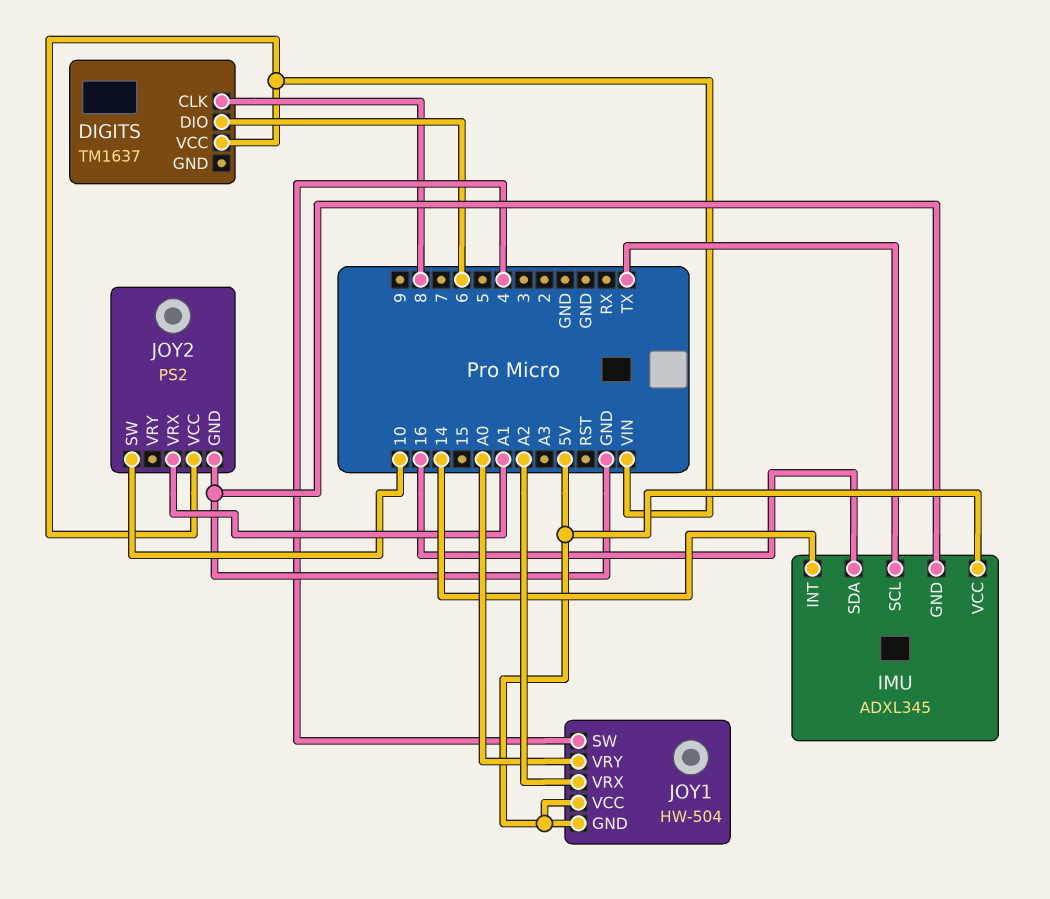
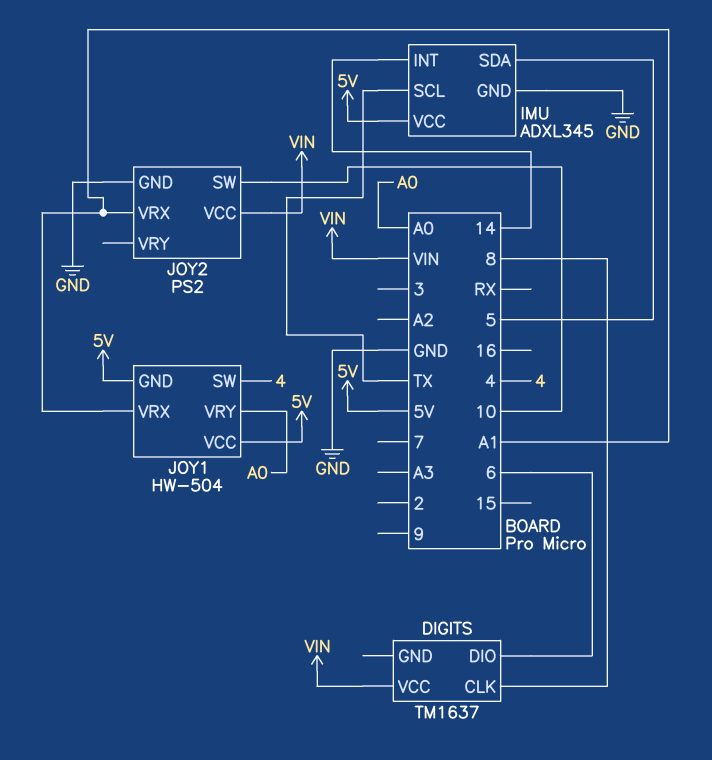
IMU pin SDA: 16 -> 5
JOY1 pin VRX: A2 -> A1

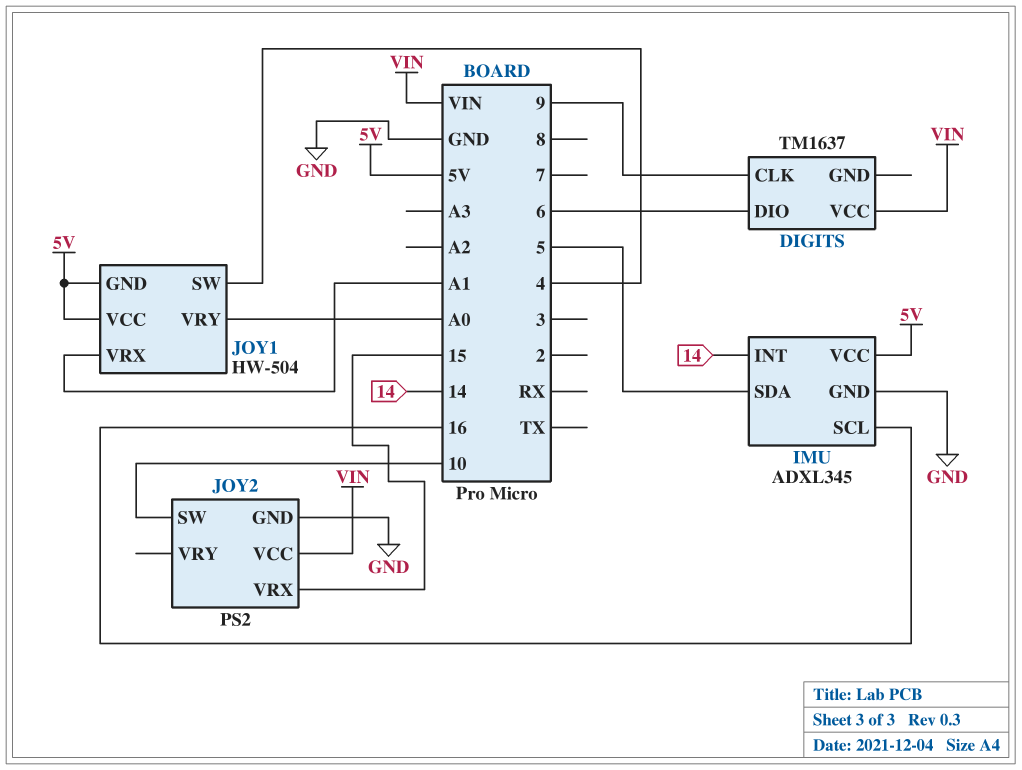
DIGITS pin CLK: 8 -> 9
IMU pin SCL: TX -> 16
JOY2 pin VRX: A1 -> 15

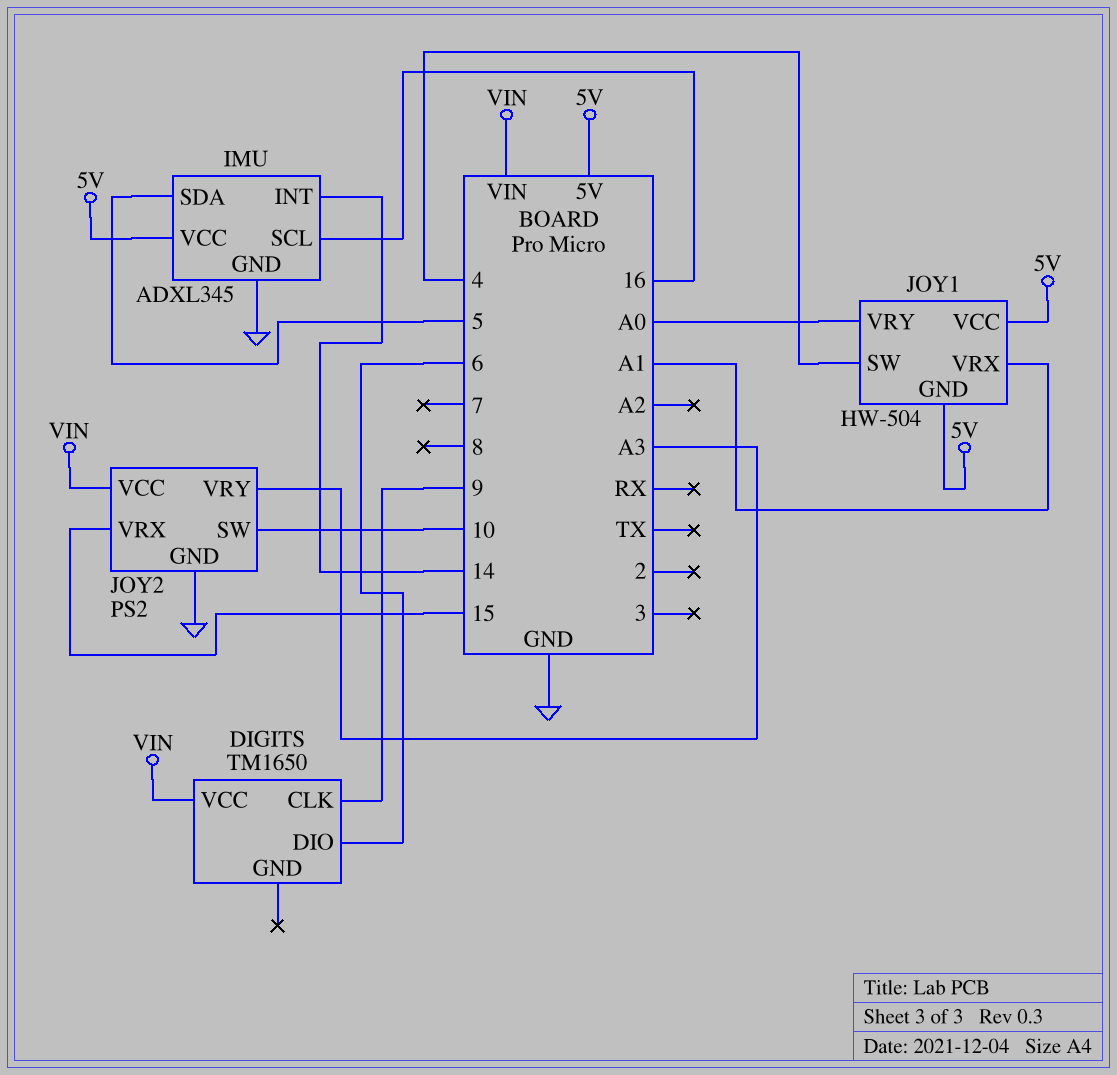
DIGITS: TM1637 -> TM1650
JOY2 pin VRY: none -> A3

